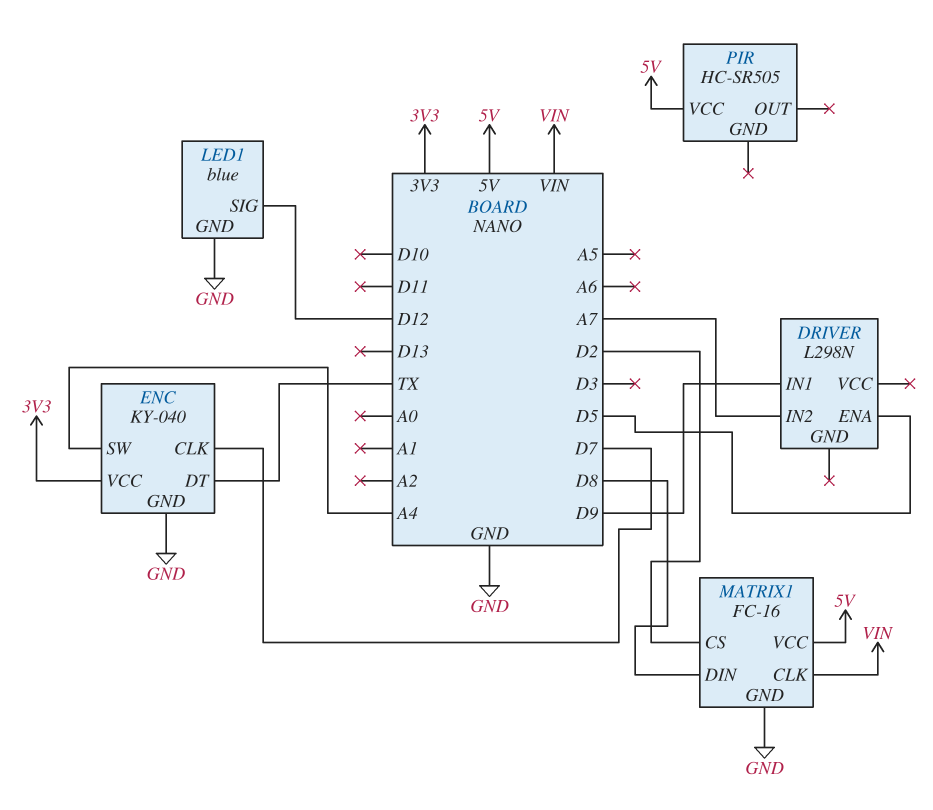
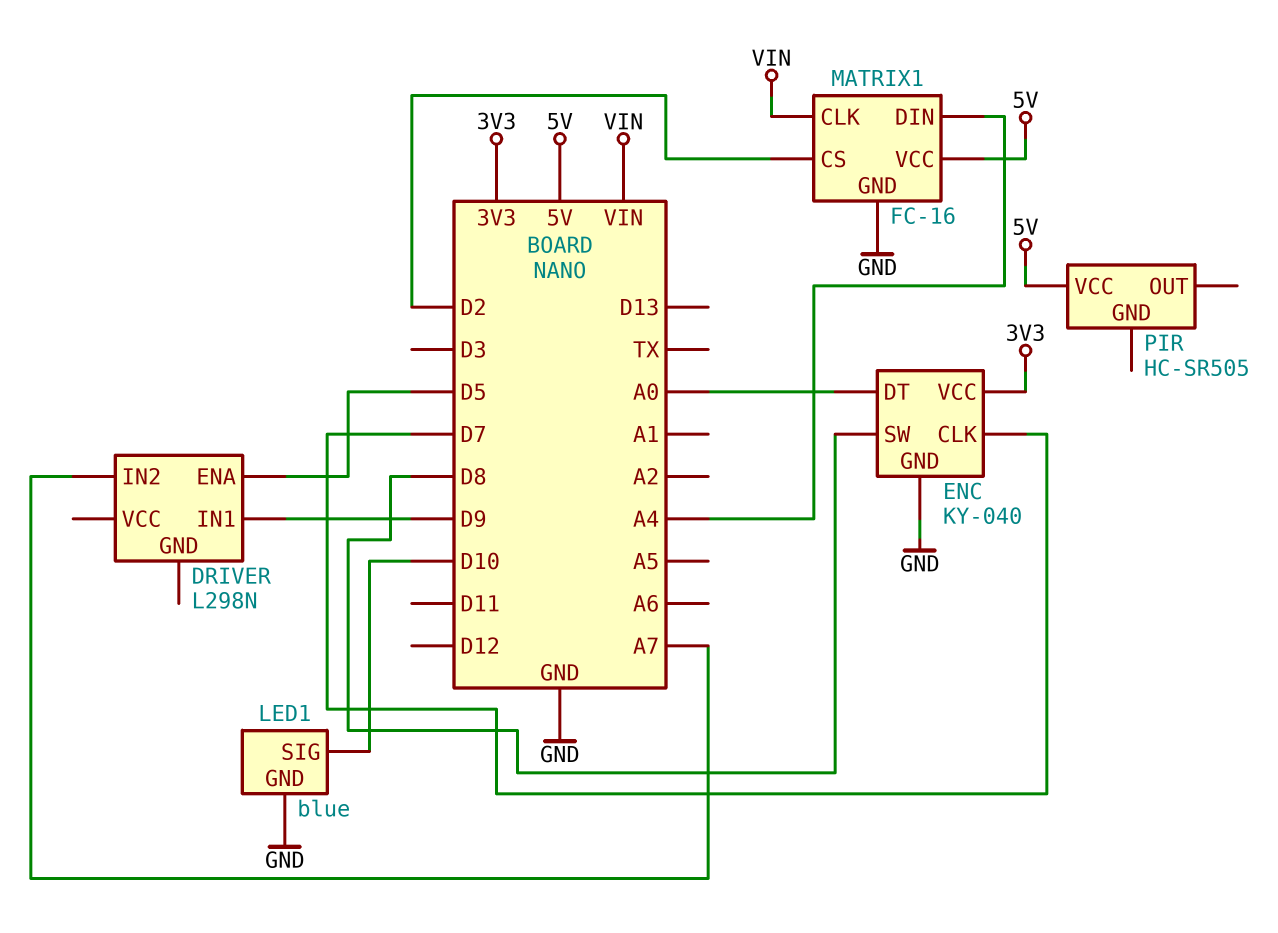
ENC pin DT: TX -> A0
ENC pin SW: A4 -> D8
LED1 pin SIG: D12 -> D10
MATRIX1 pin DIN: D8 -> A4

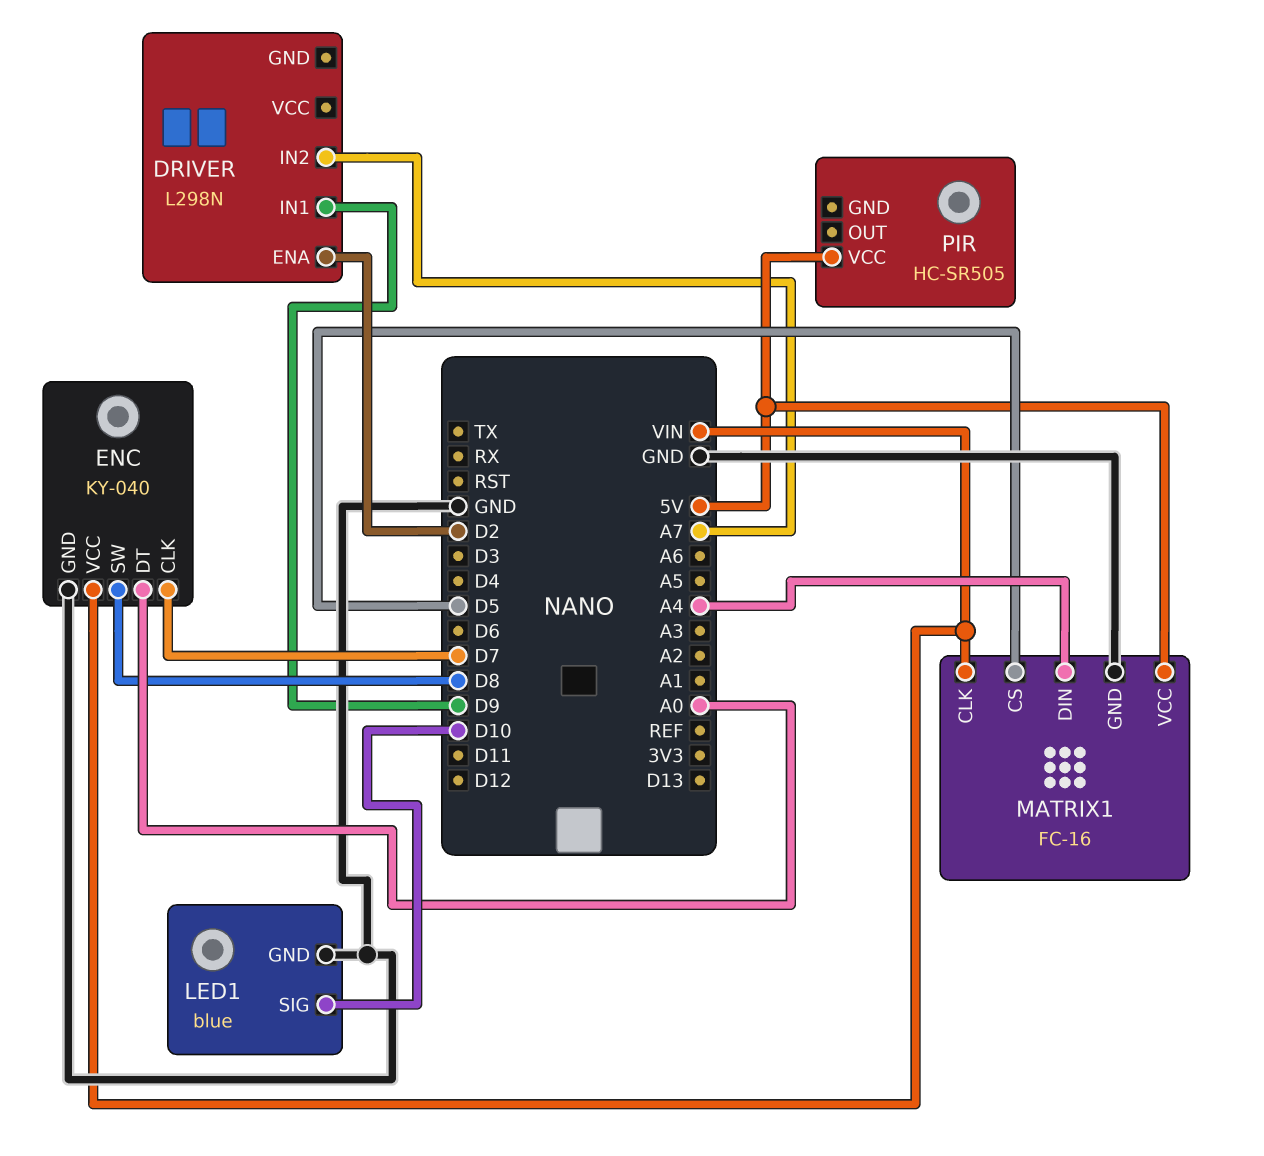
DRIVER pin ENA: D5 -> D2
ENC pin VCC: 3V3 -> VIN
MATRIX1 pin CS: D2 -> D5

